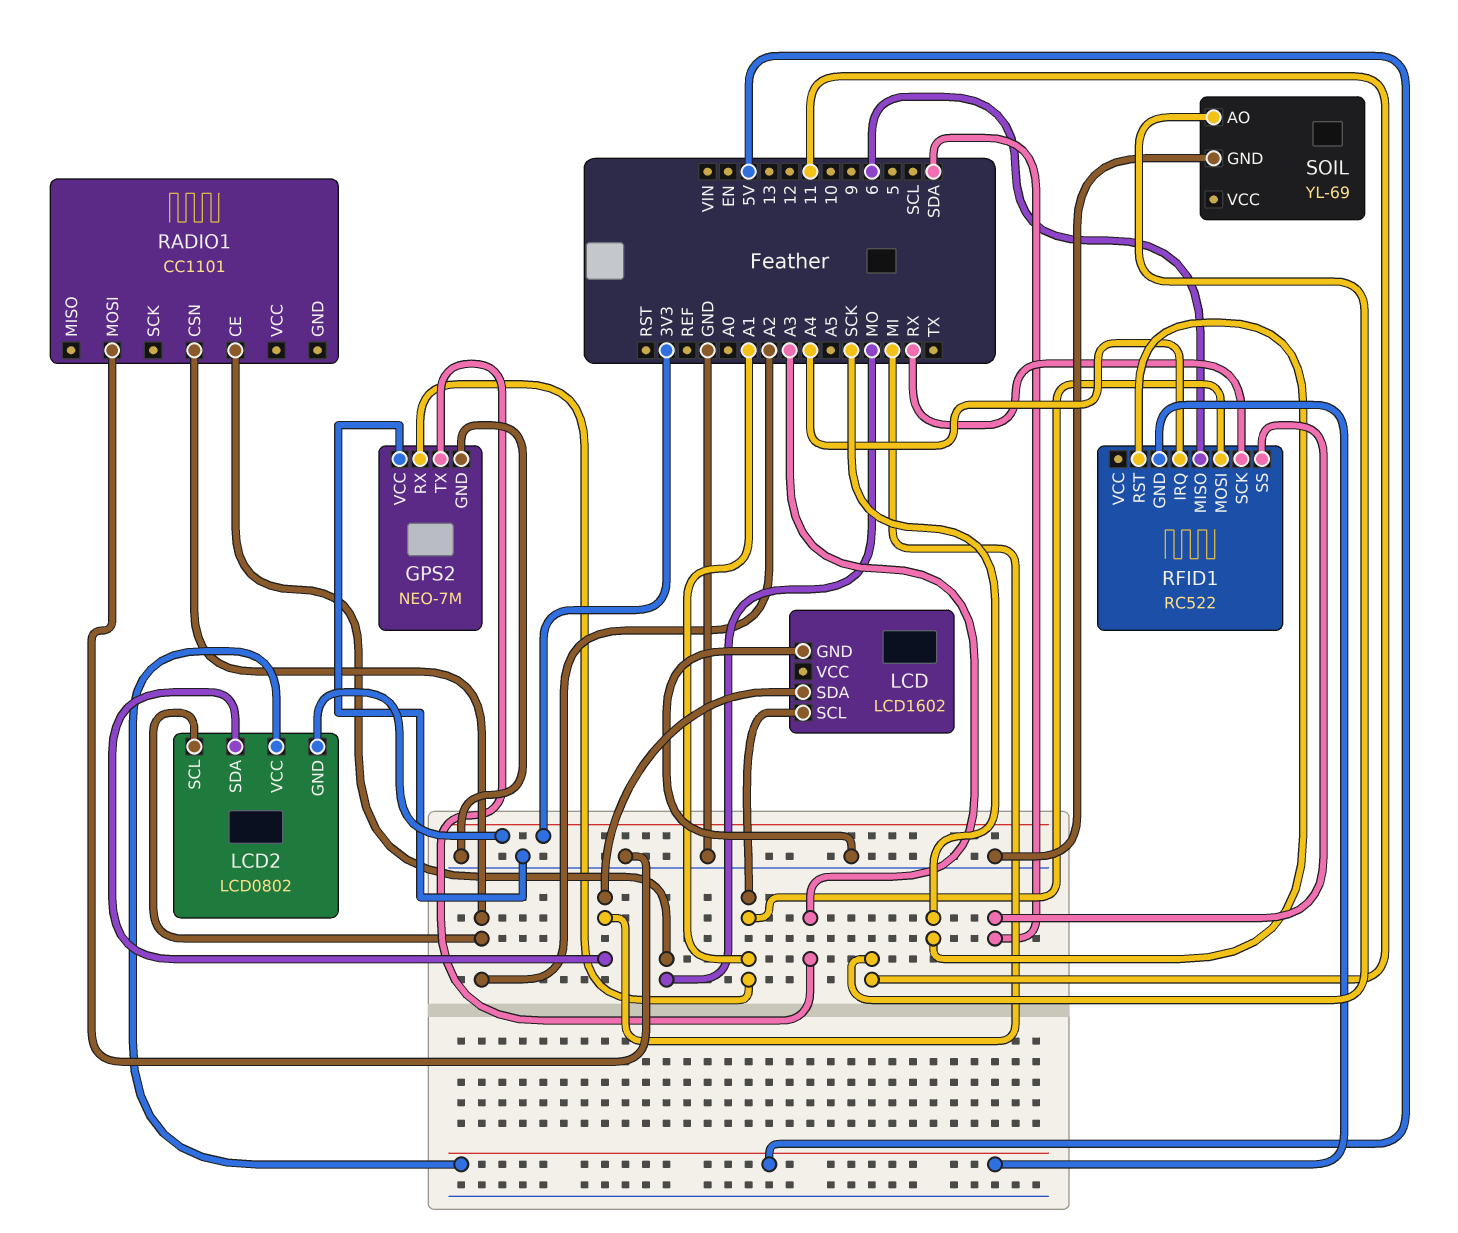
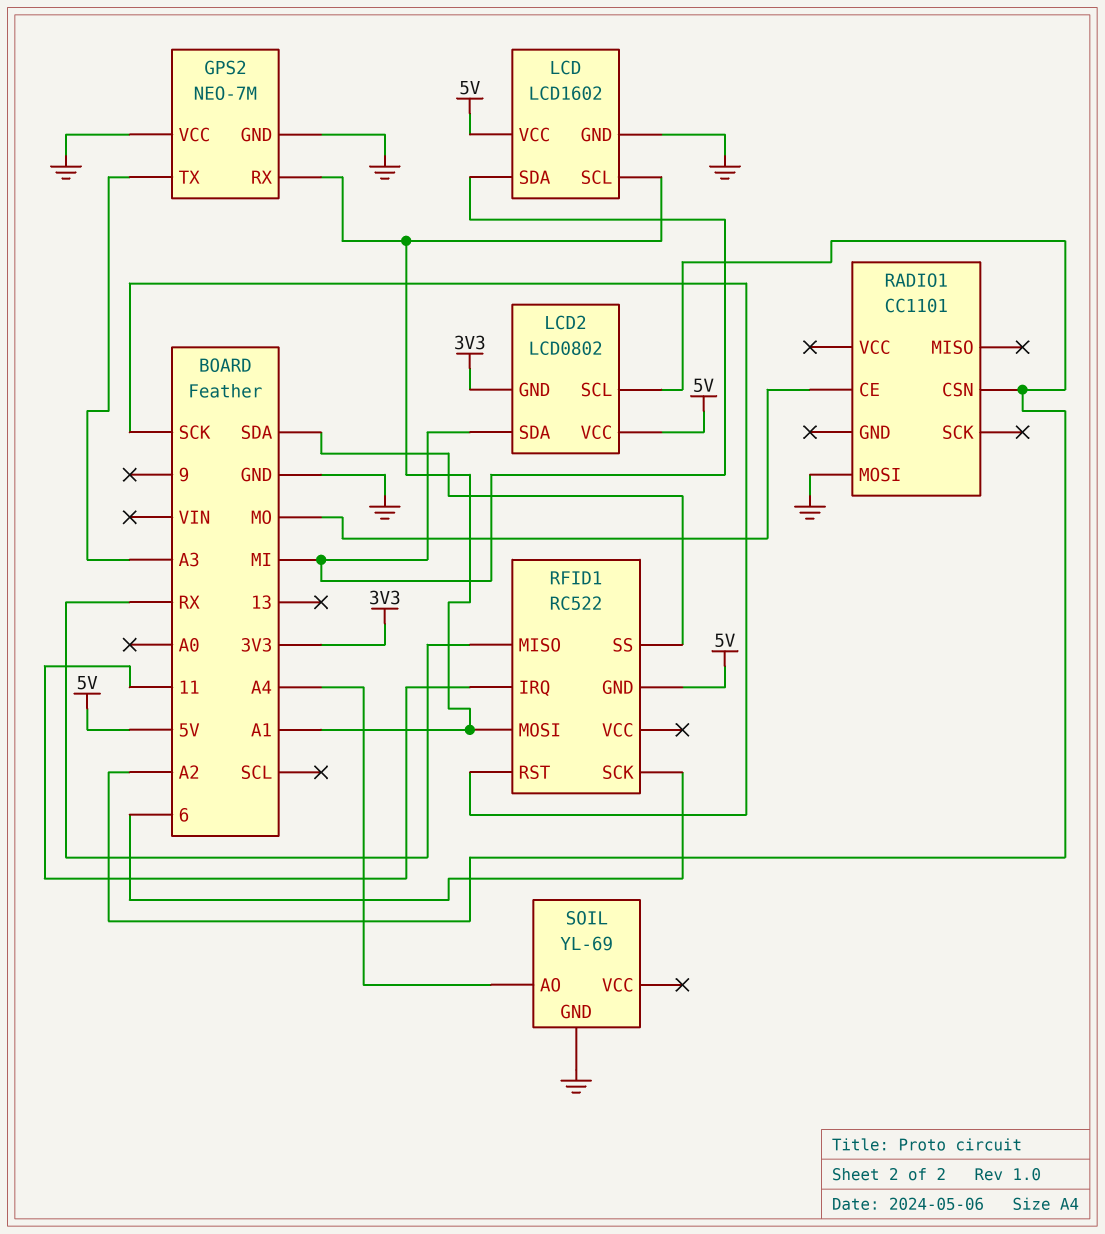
LCD pin VCC: none -> 5V
RFID1 pin IRQ: A4 -> 11
RFID1 pin MISO: 6 -> RX
RFID1 pin SCK: RX -> 6
SOIL pin AO: 11 -> A4

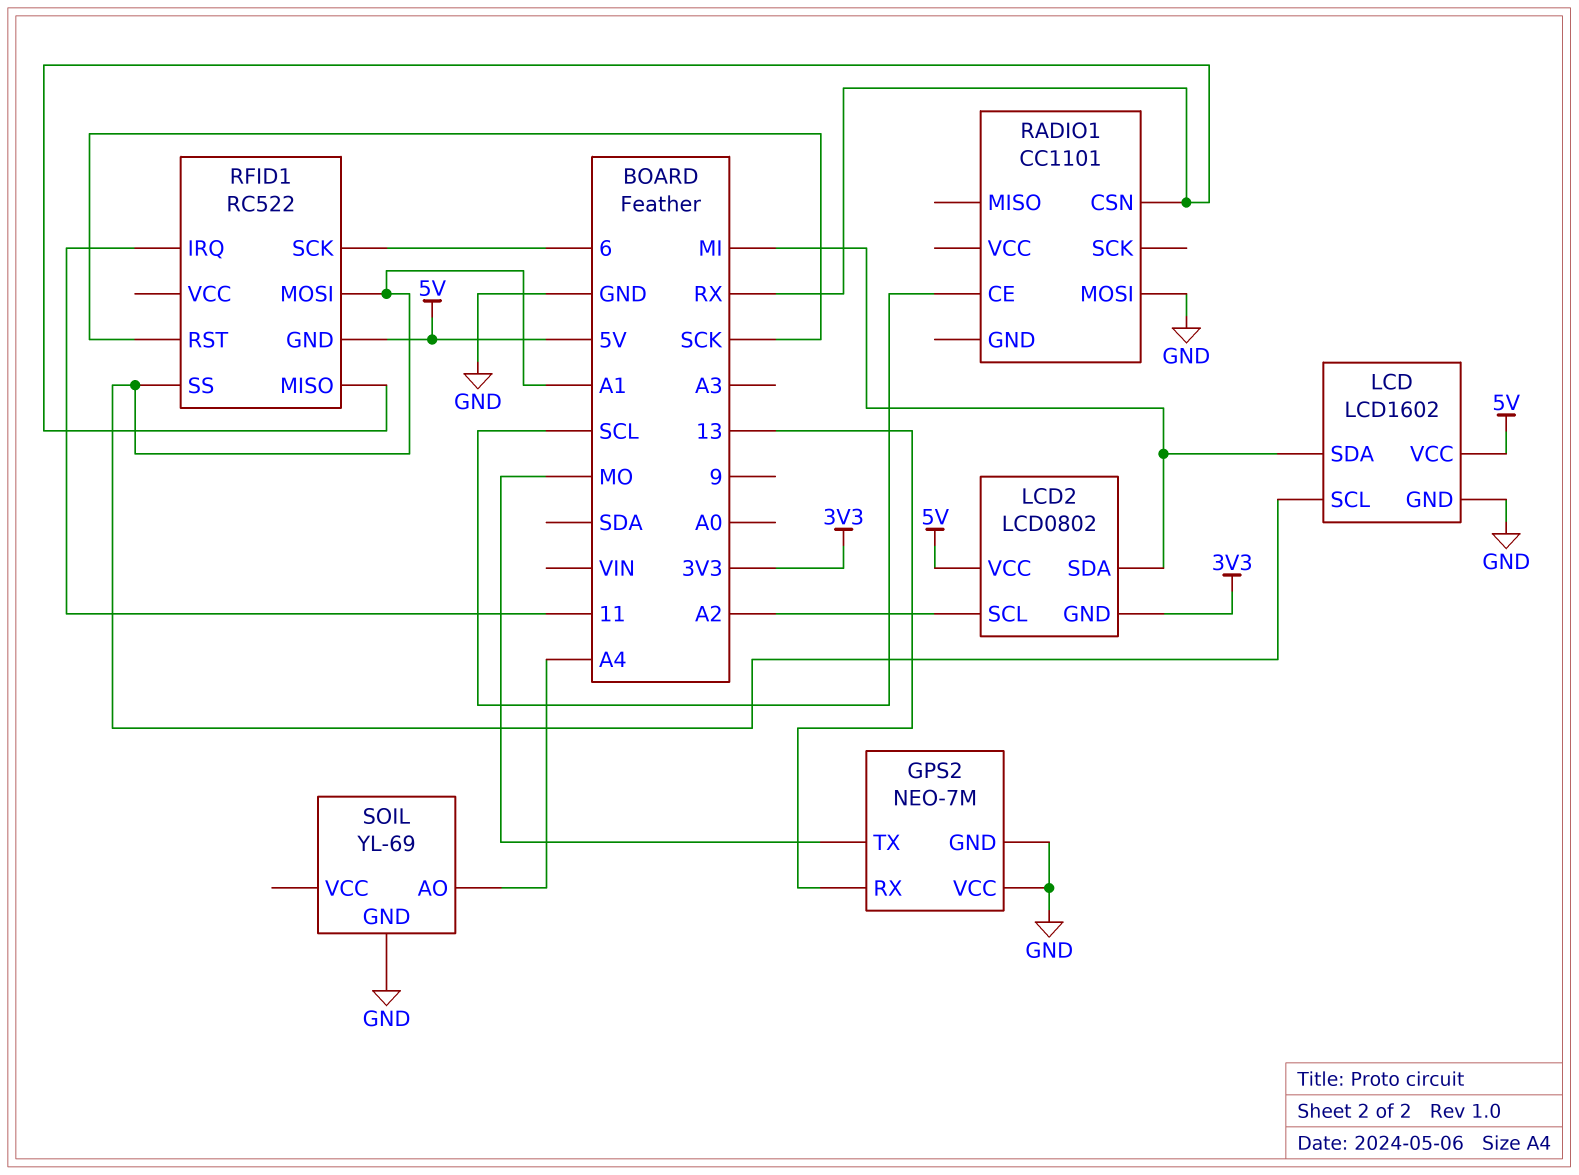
GPS2 pin RX: A1 -> 13
GPS2 pin TX: A3 -> MO
RADIO1 pin CE: MO -> SCL
RADIO1 pin CSN: A2 -> RX
RFID1 pin SS: SDA -> A1

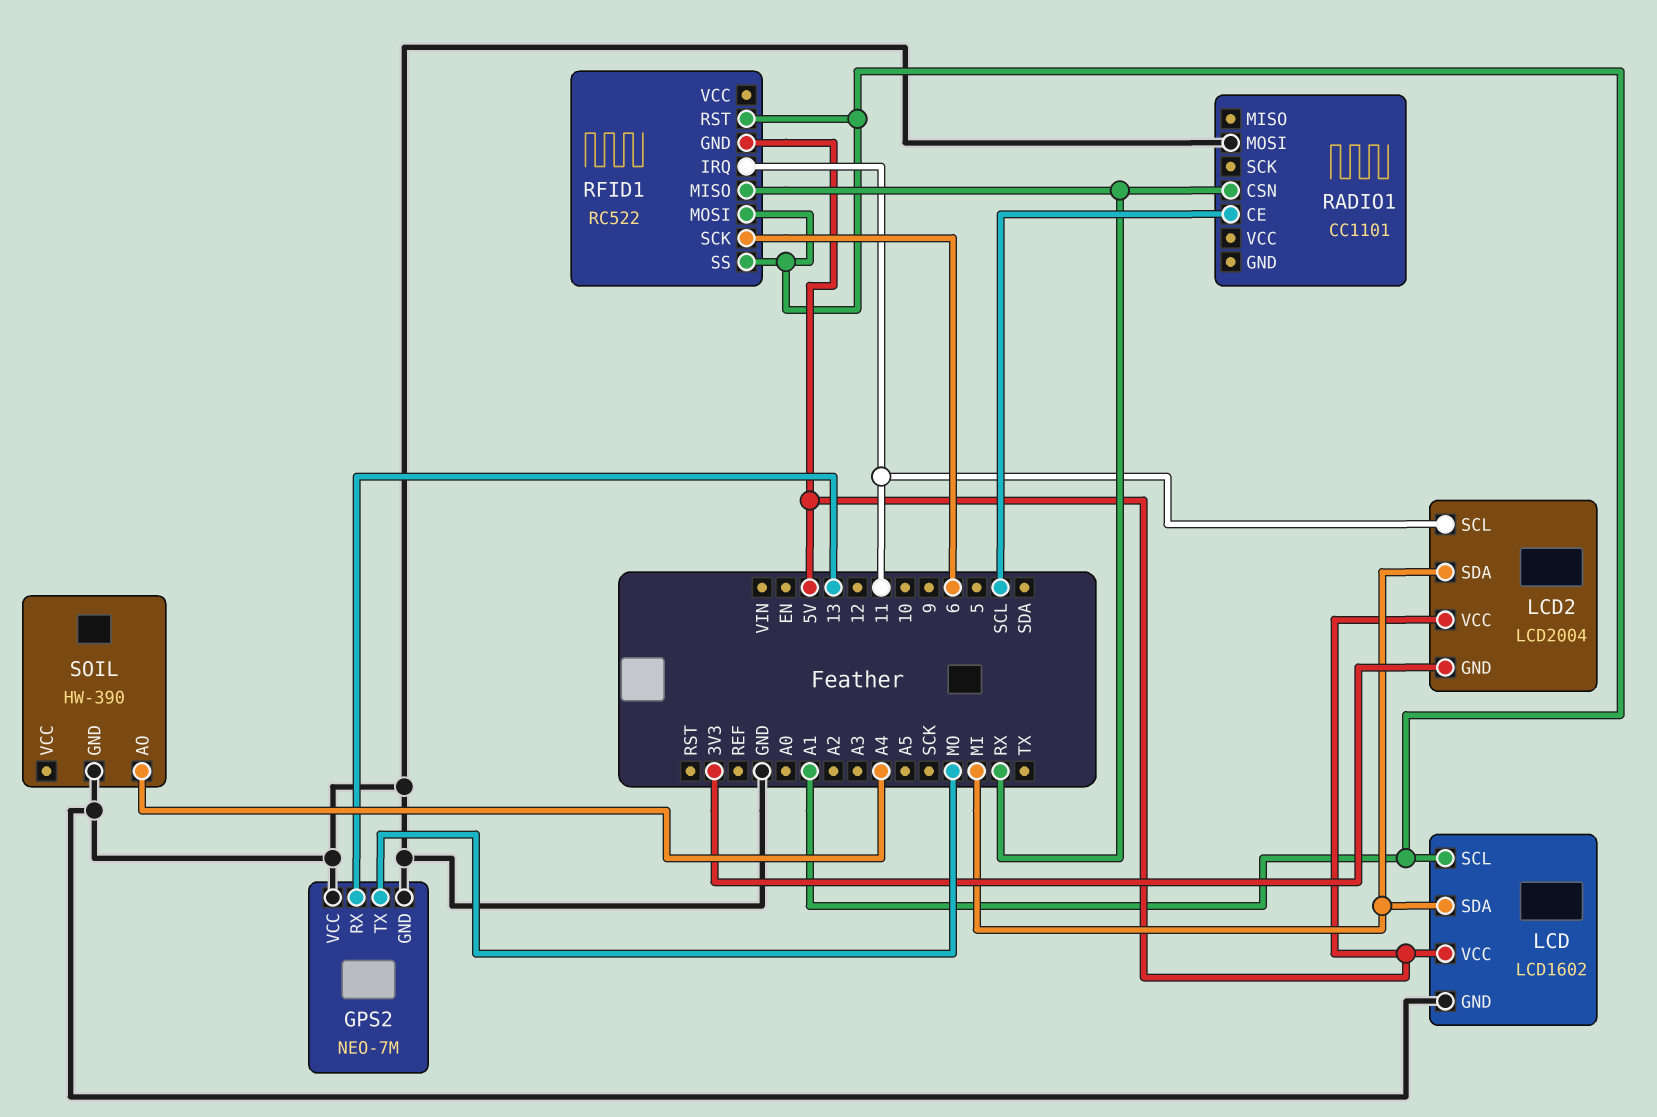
LCD2: LCD0802 -> LCD2004
LCD2 pin SCL: A2 -> 11
RFID1 pin RST: SCK -> A1
SOIL: YL-69 -> HW-390

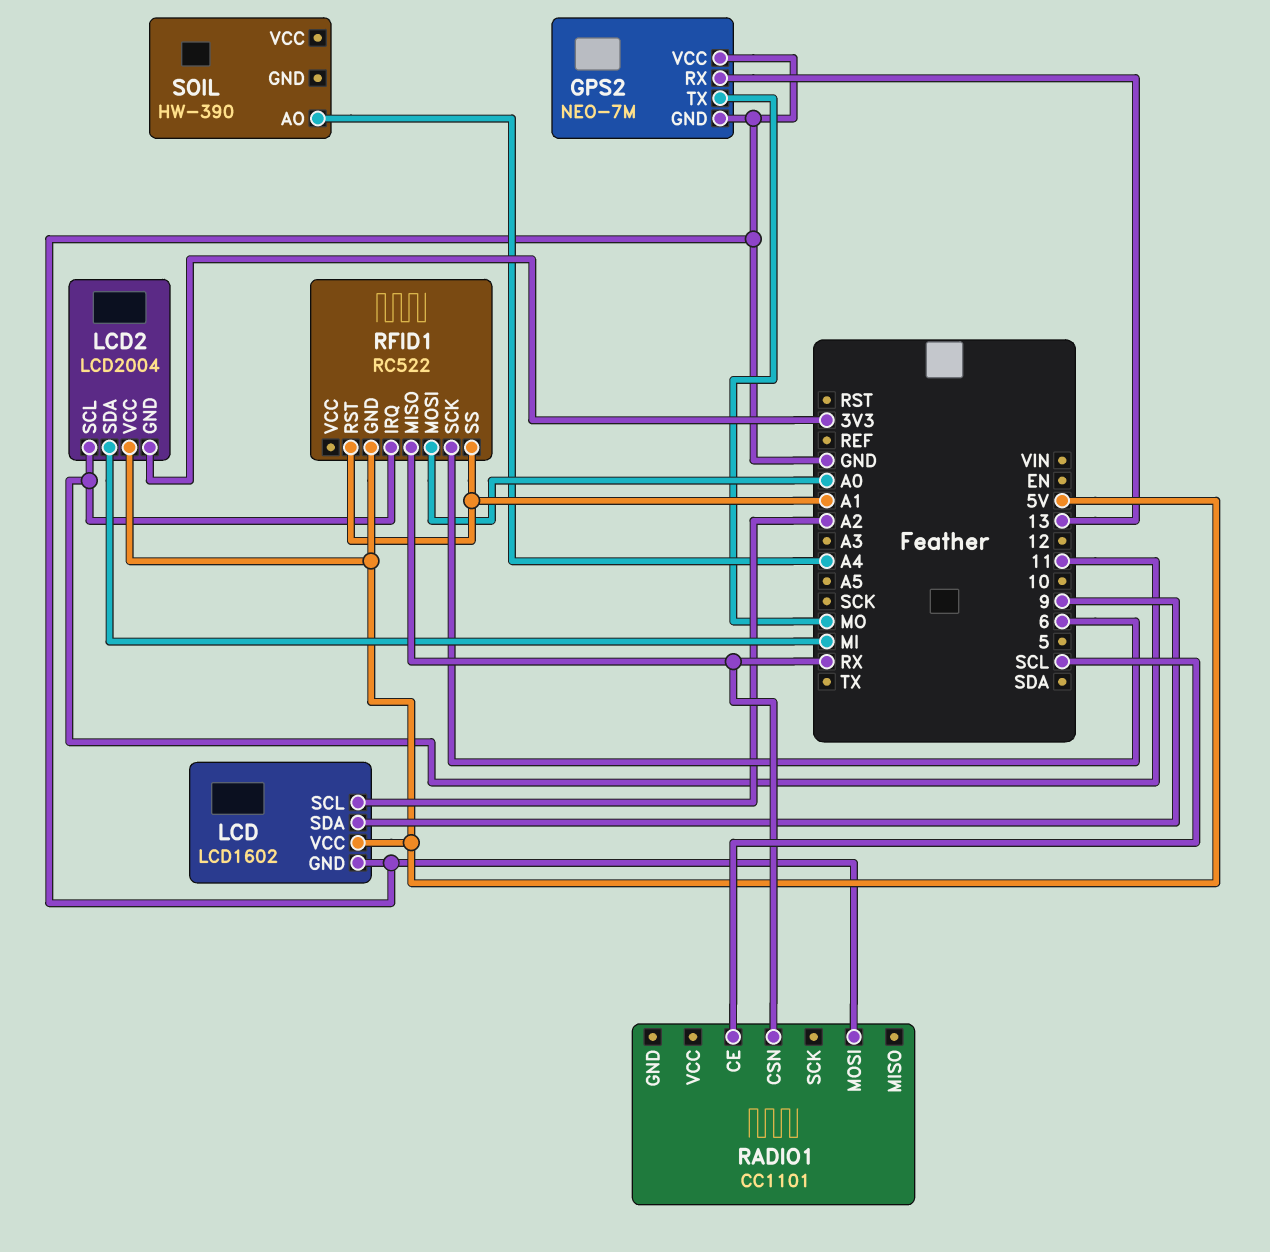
LCD pin SCL: A1 -> A2
LCD pin SDA: MI -> 9
RFID1 pin MOSI: A1 -> A0
SOIL pin GND: GND -> none

